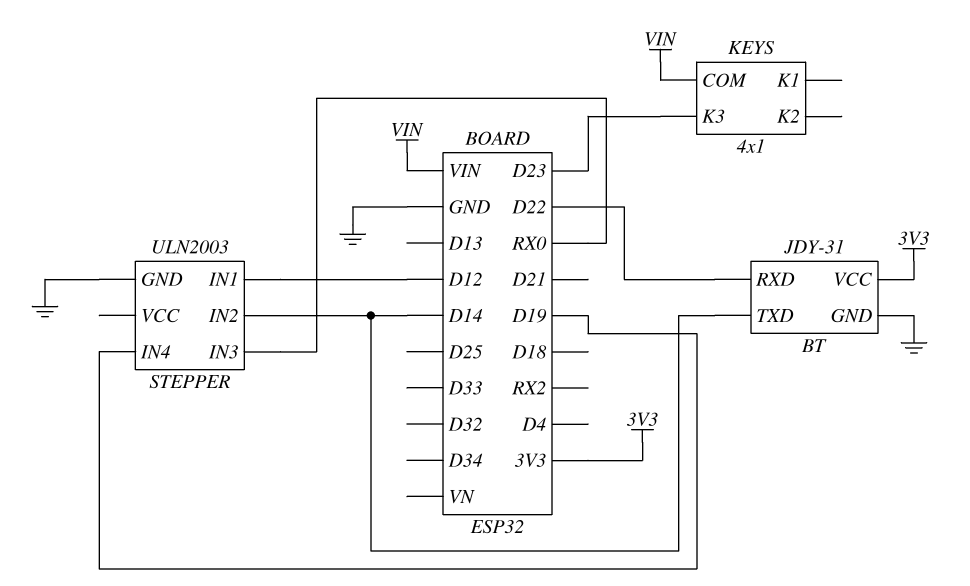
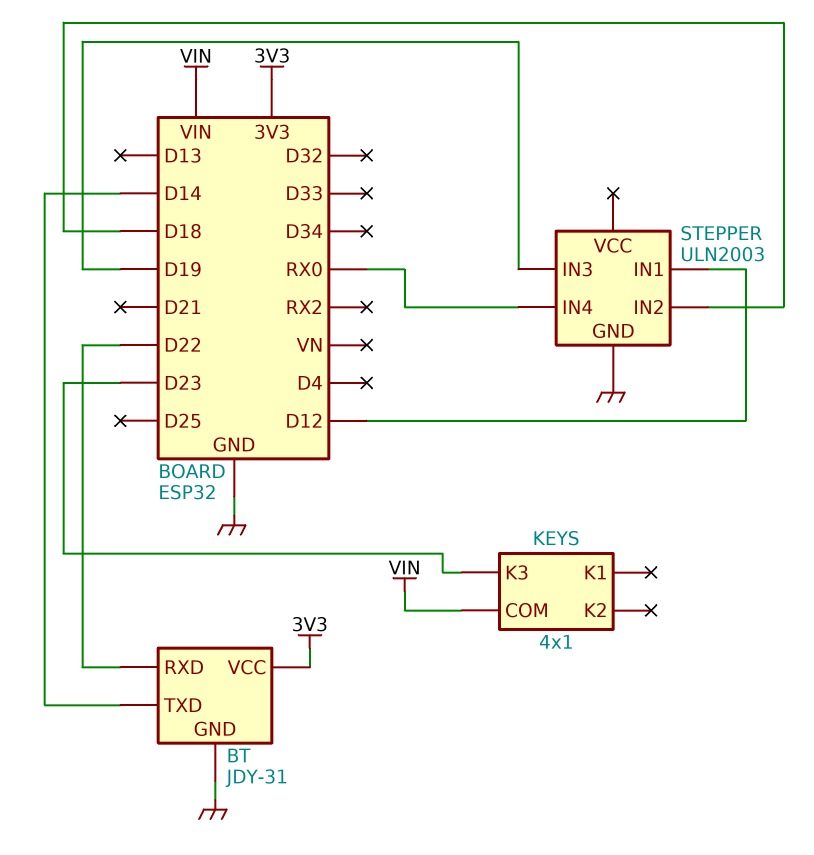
STEPPER pin IN2: D14 -> D18
STEPPER pin IN3: RX0 -> D19
STEPPER pin IN4: D19 -> RX0

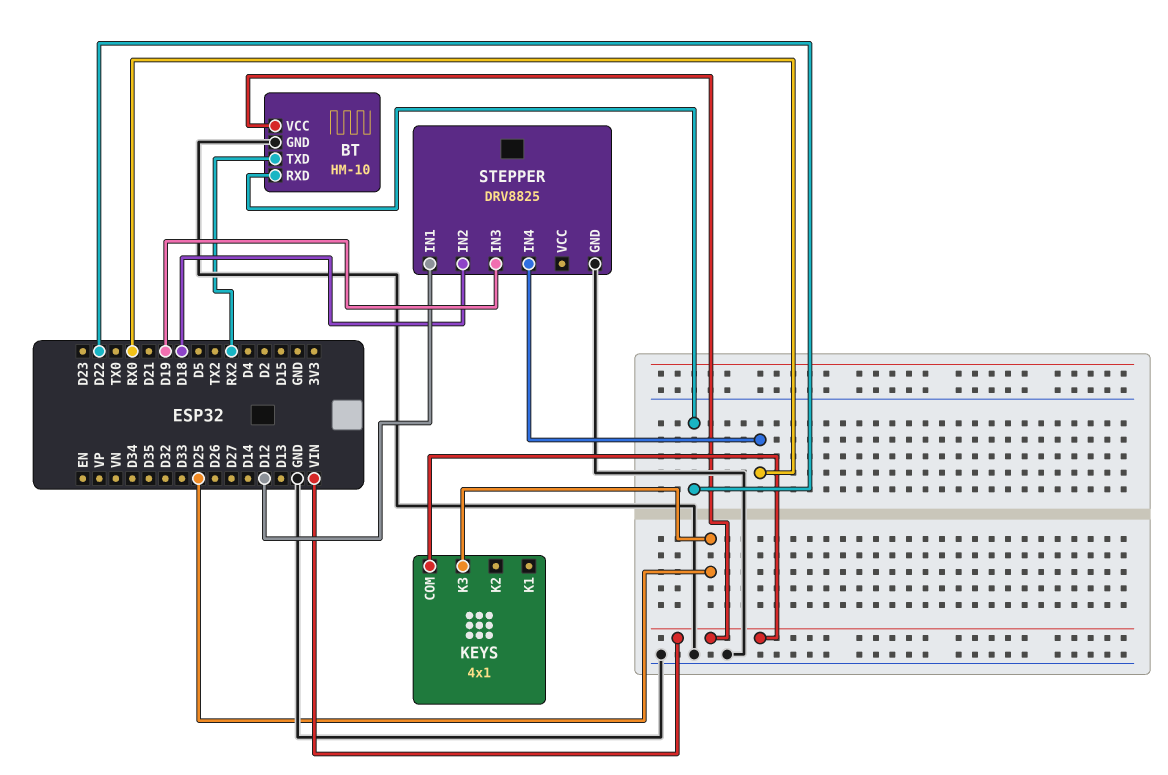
BT: JDY-31 -> HM-10
BT pin TXD: D14 -> RX2
BT pin VCC: 3V3 -> VIN
KEYS pin K3: D23 -> D25
STEPPER: ULN2003 -> DRV8825

